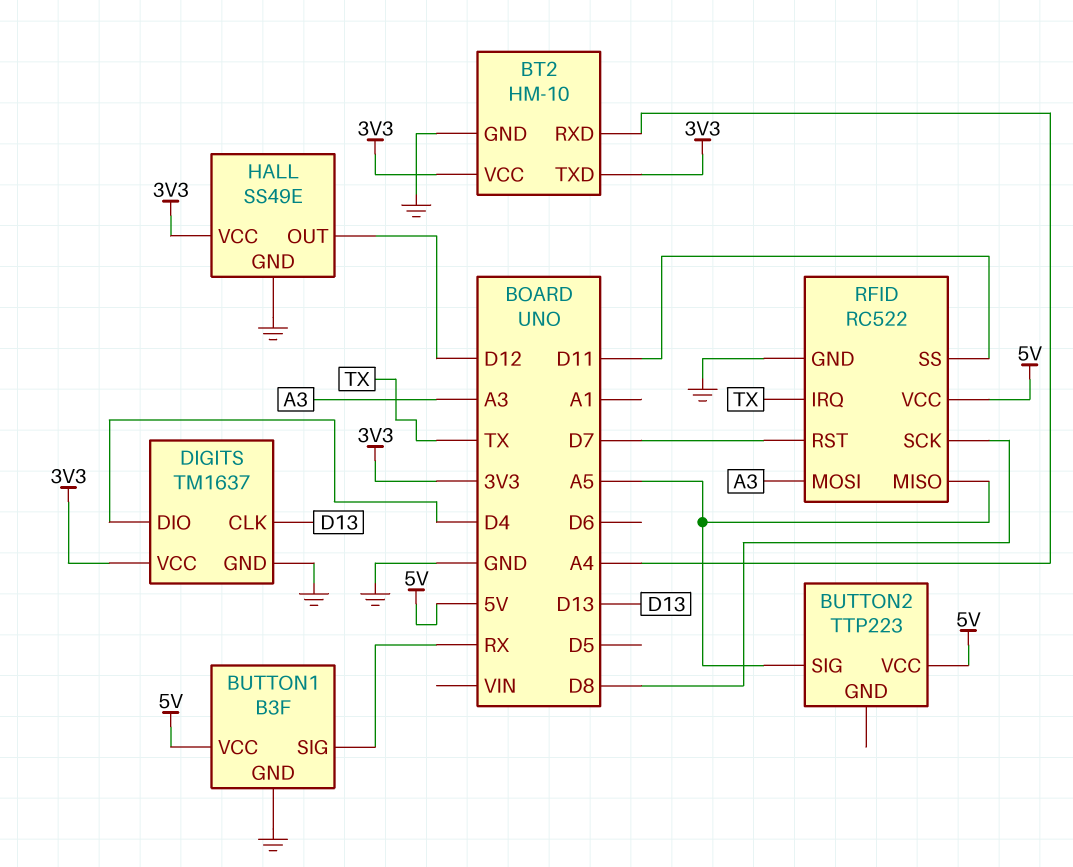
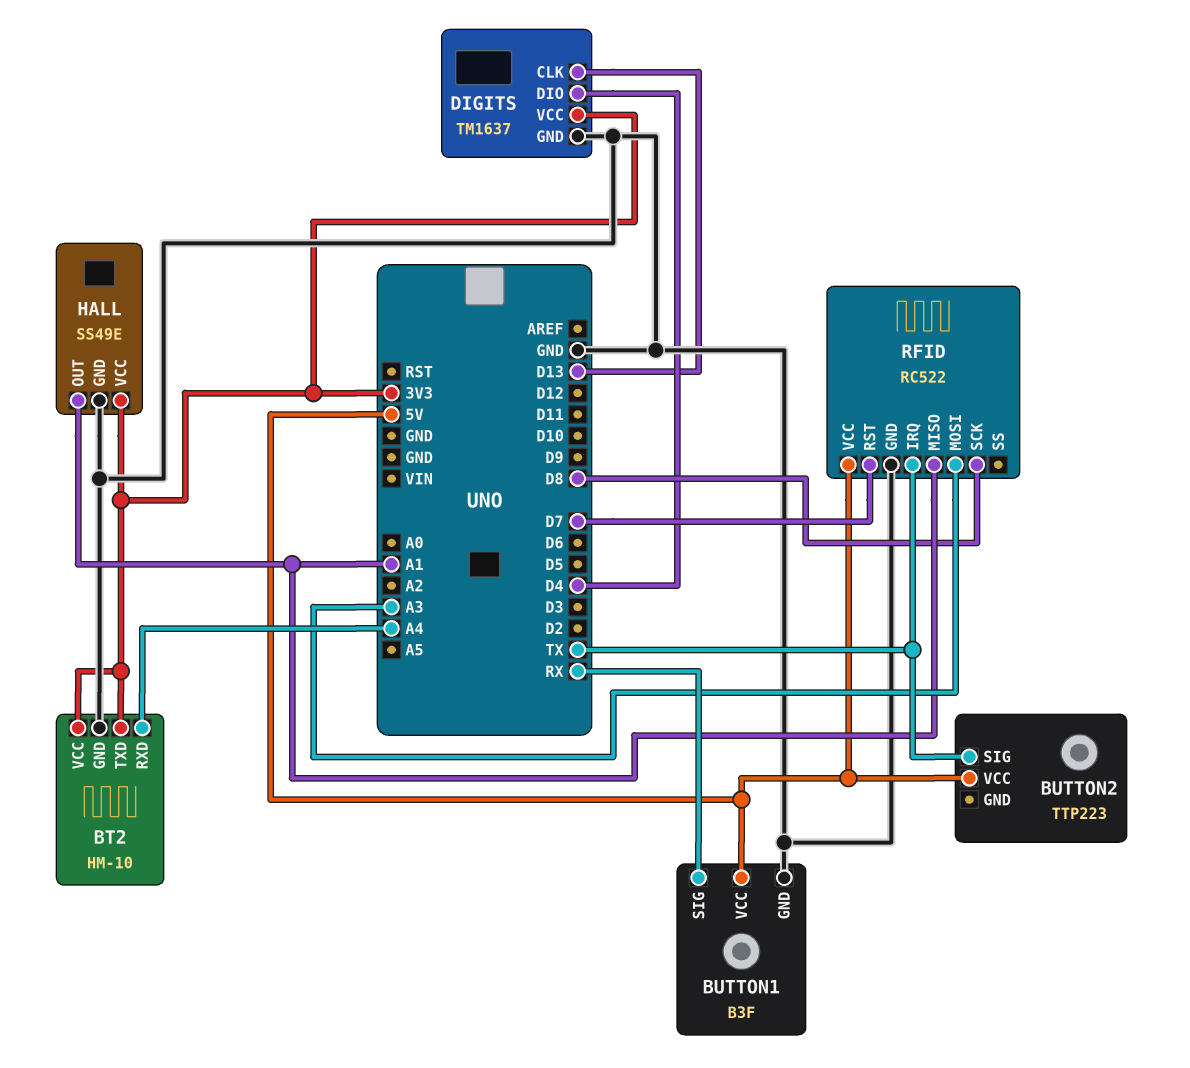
BUTTON2 pin SIG: A5 -> TX
HALL pin OUT: D12 -> A1
RFID pin MISO: A5 -> A1
RFID pin SS: D11 -> none

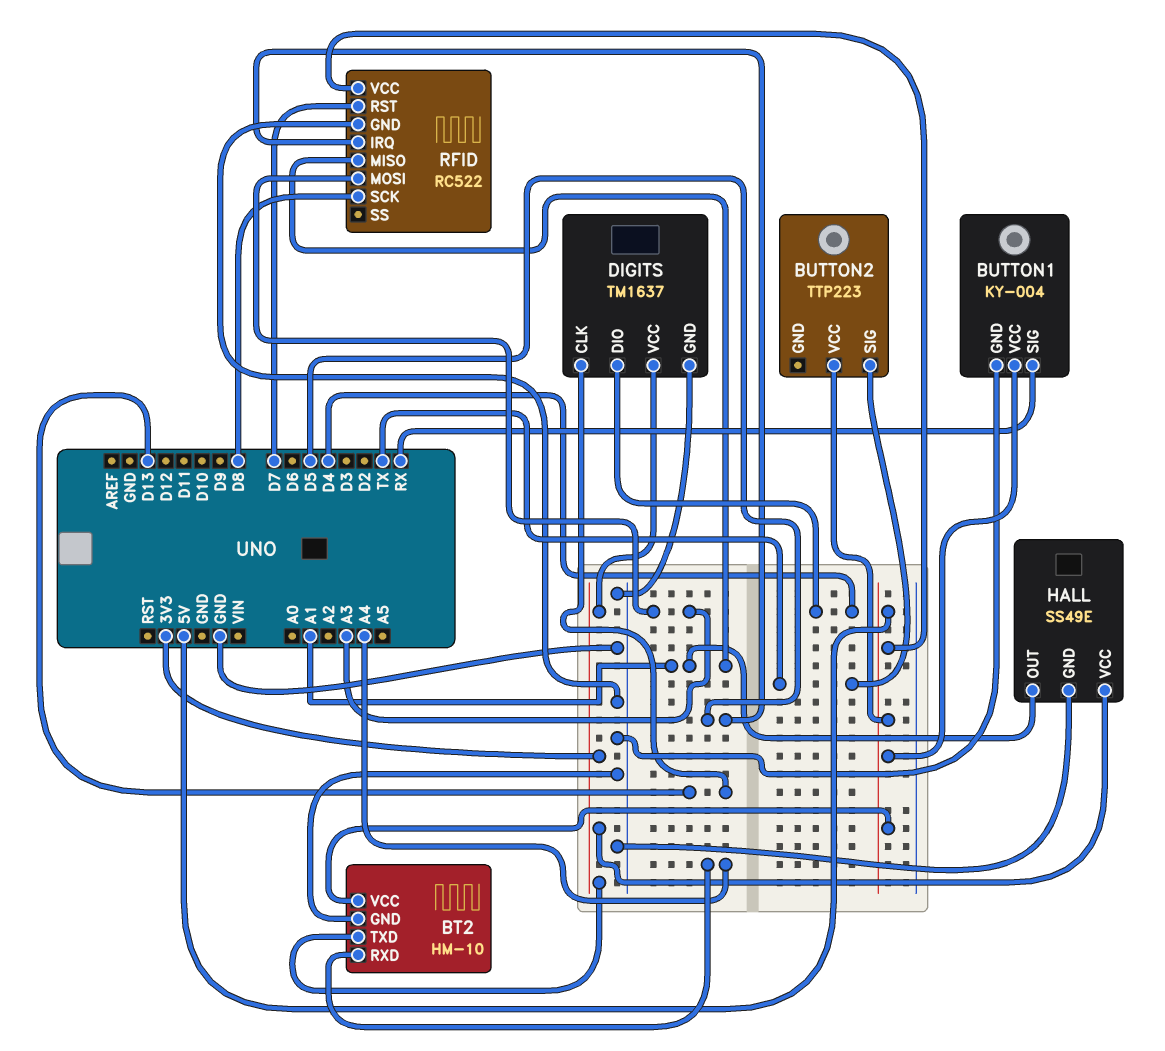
BT2 pin VCC: 3V3 -> 5V
BUTTON1: B3F -> KY-004
RFID pin IRQ: TX -> D5

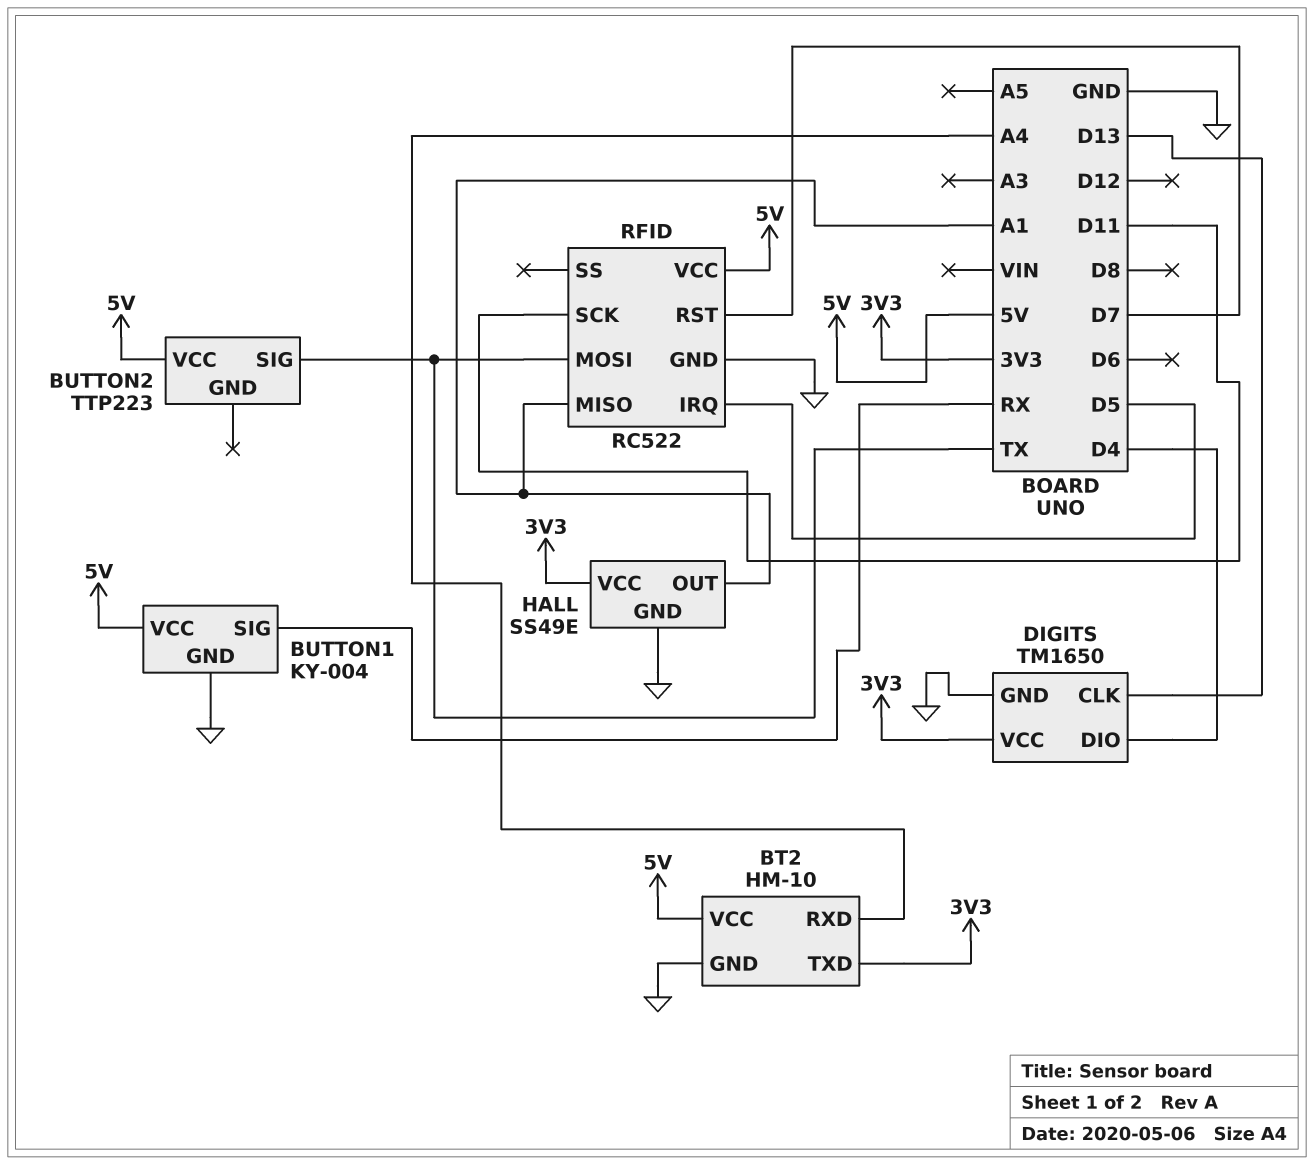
DIGITS: TM1637 -> TM1650
RFID pin MOSI: A3 -> TX
RFID pin SCK: D8 -> D11

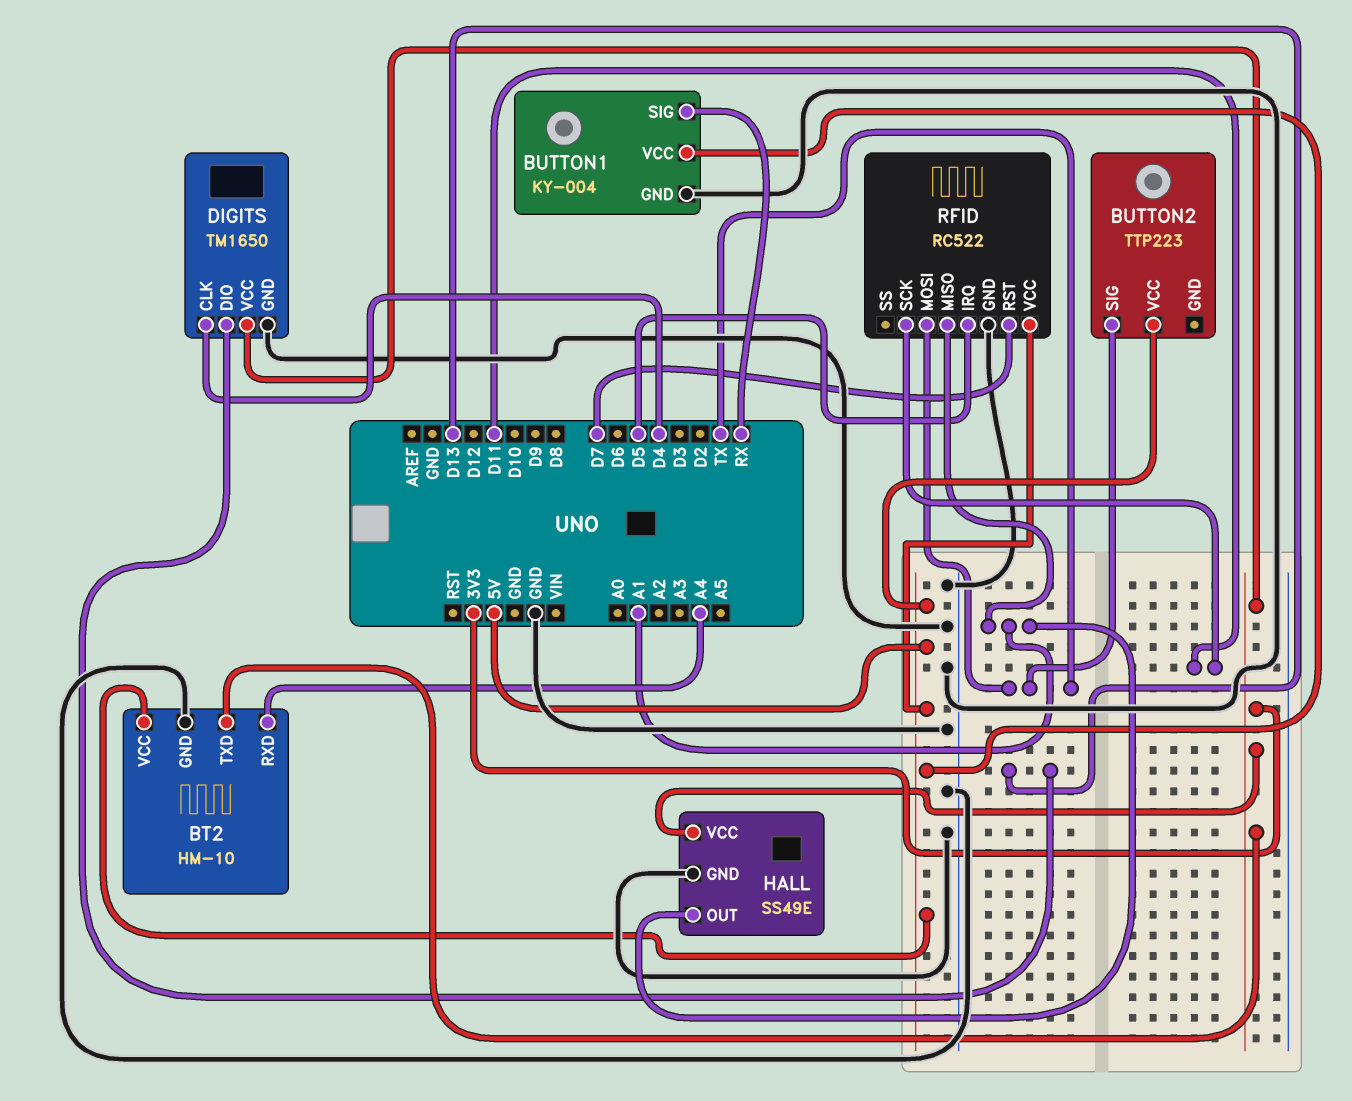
DIGITS pin CLK: D13 -> D4
DIGITS pin DIO: D4 -> D13

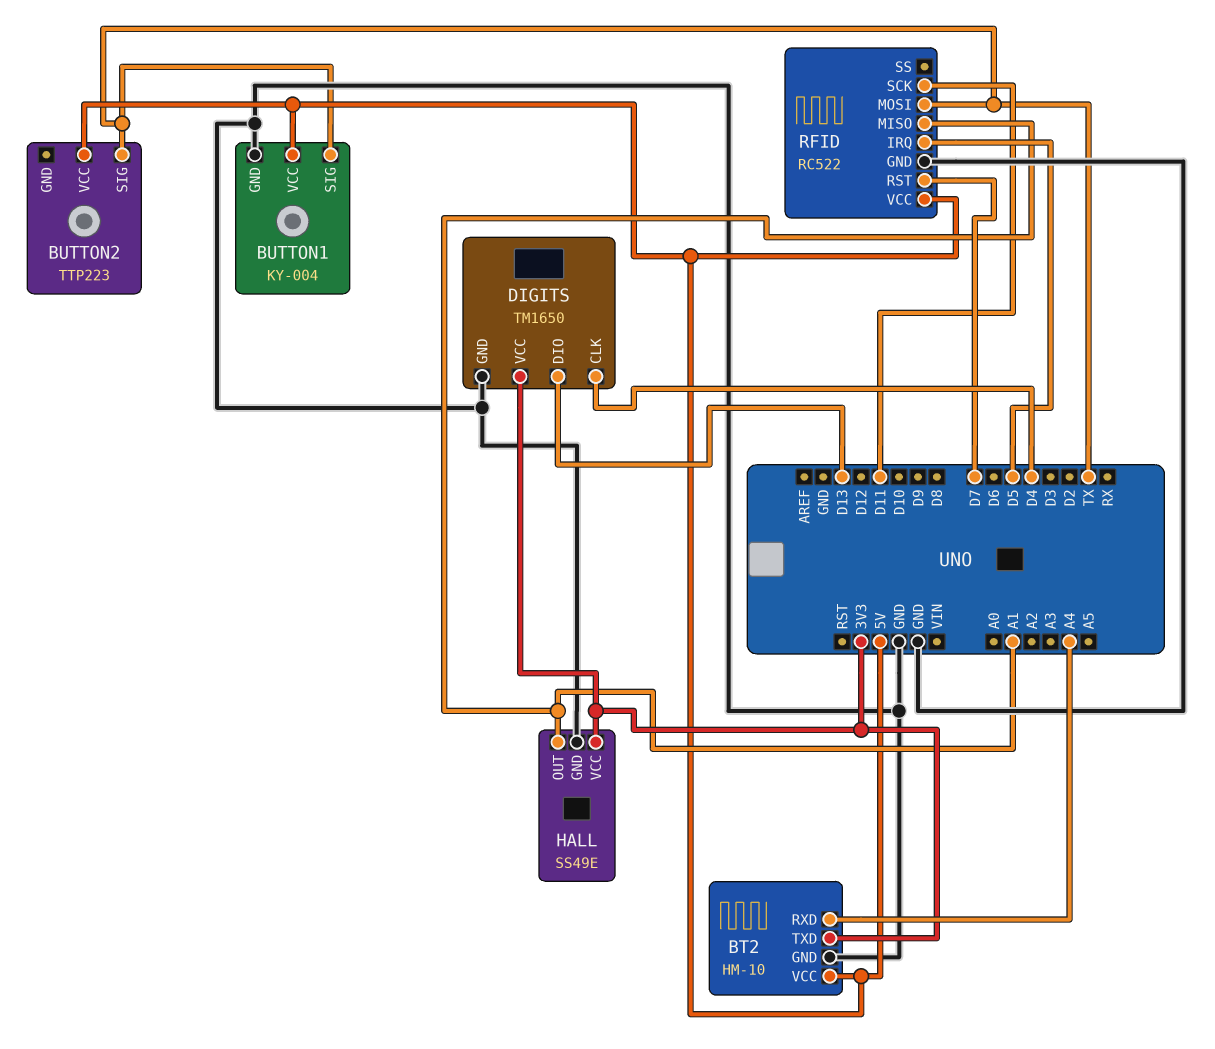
BUTTON1 pin SIG: RX -> TX

